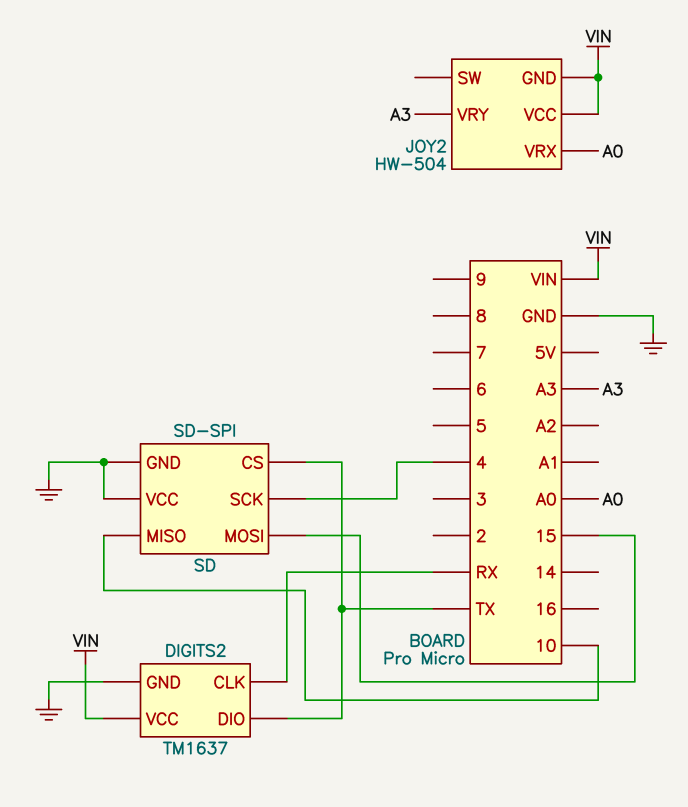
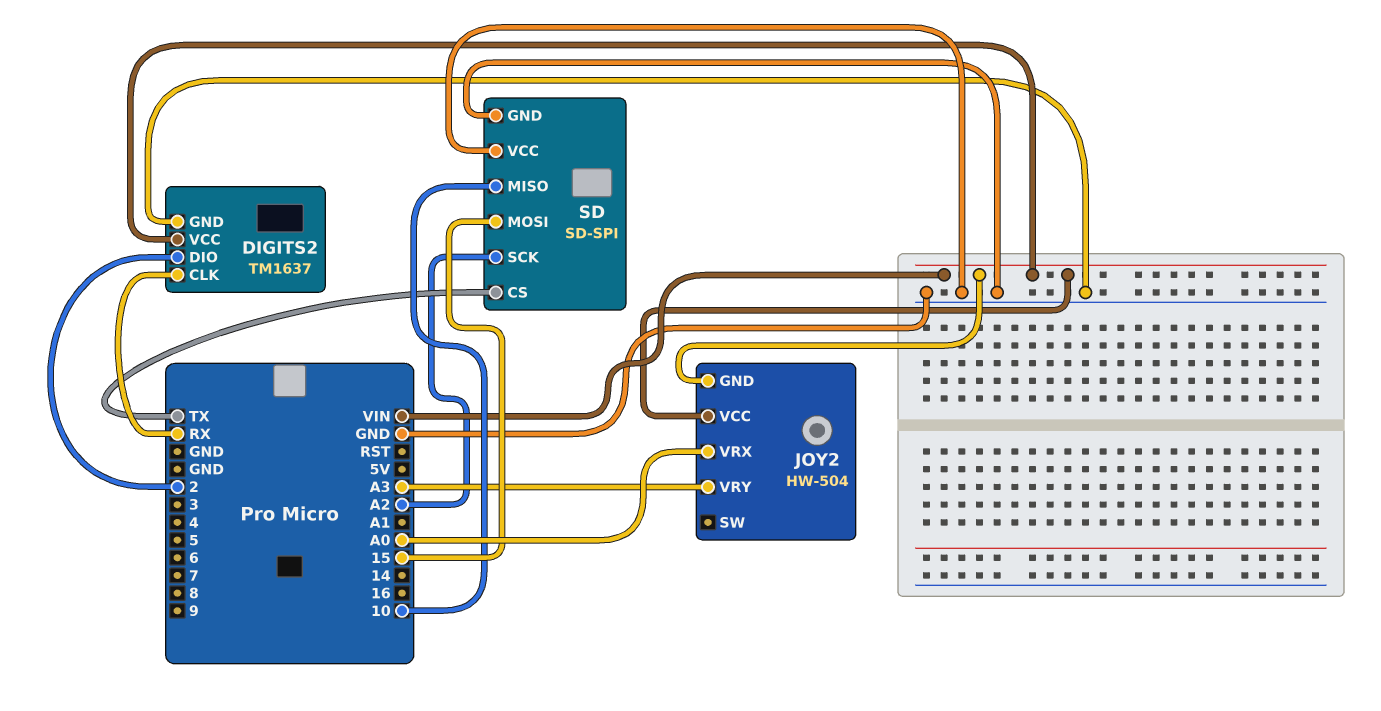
DIGITS2 pin DIO: TX -> 2
SD pin SCK: 4 -> A2

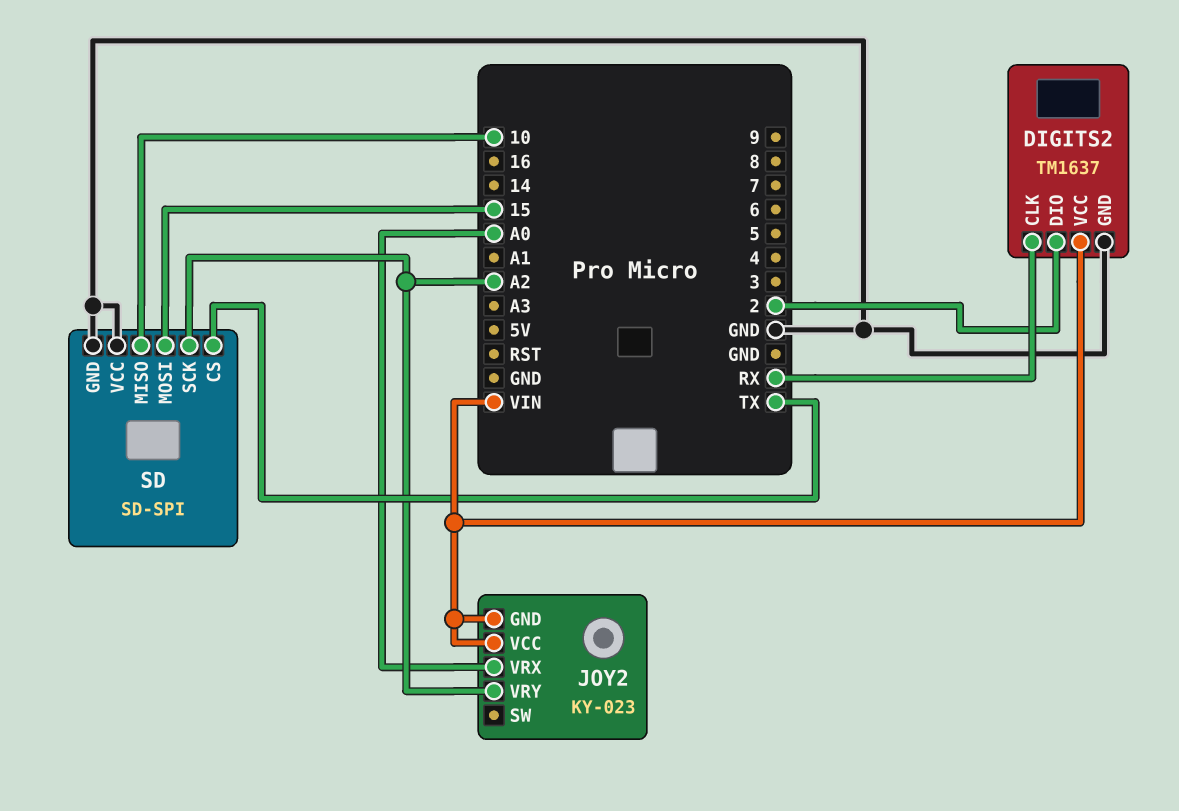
JOY2: HW-504 -> KY-023
JOY2 pin VRY: A3 -> A2

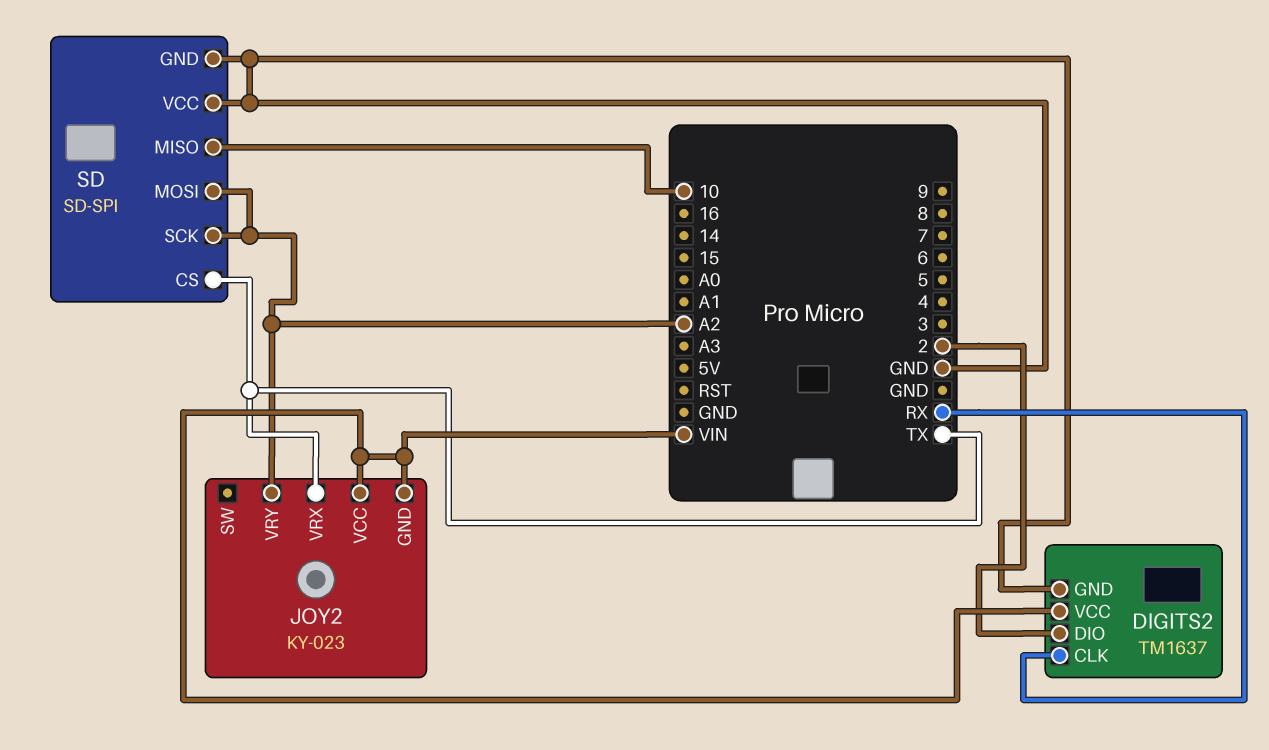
JOY2 pin VRX: A0 -> TX
SD pin MOSI: 15 -> A2

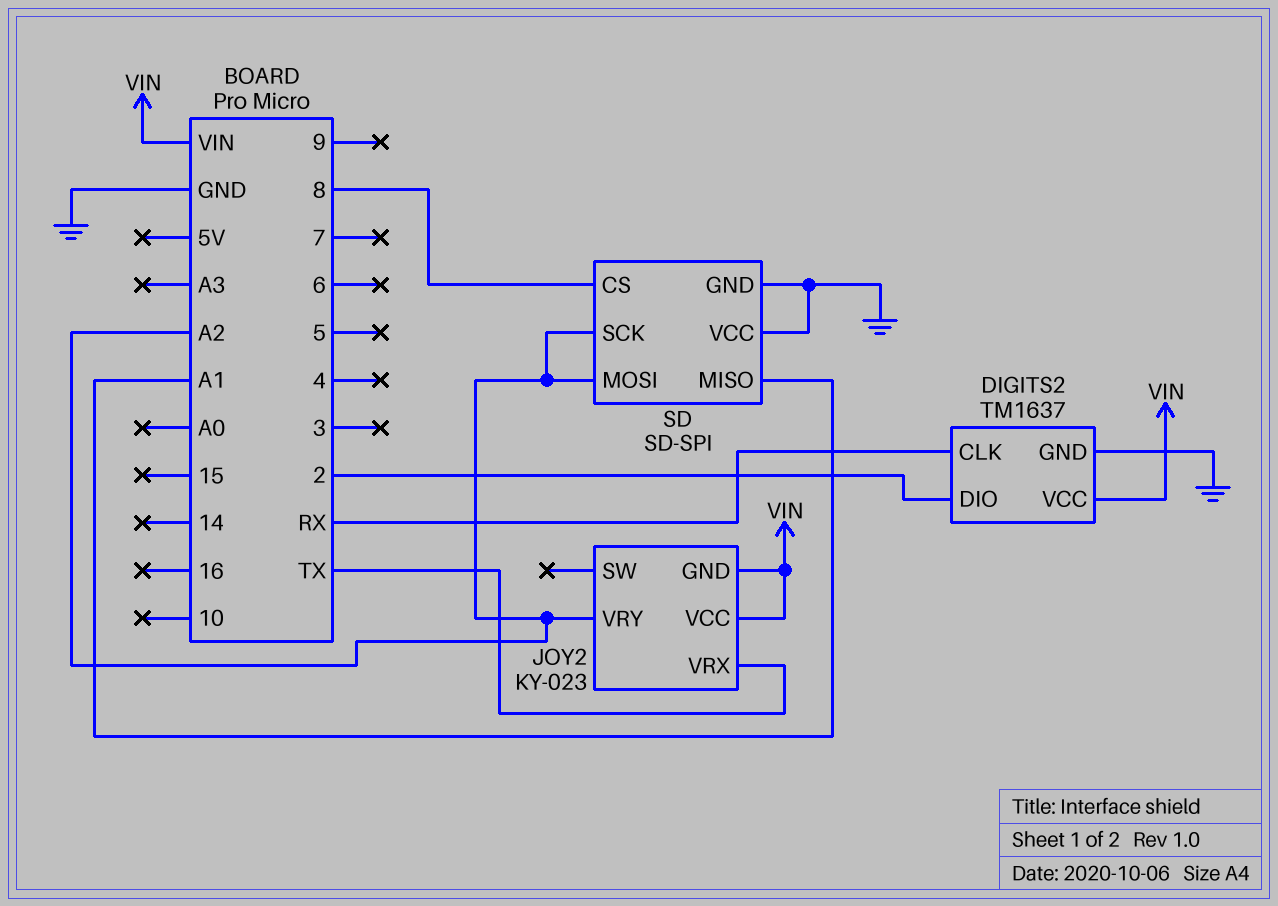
SD pin CS: TX -> 8
SD pin MISO: 10 -> A1

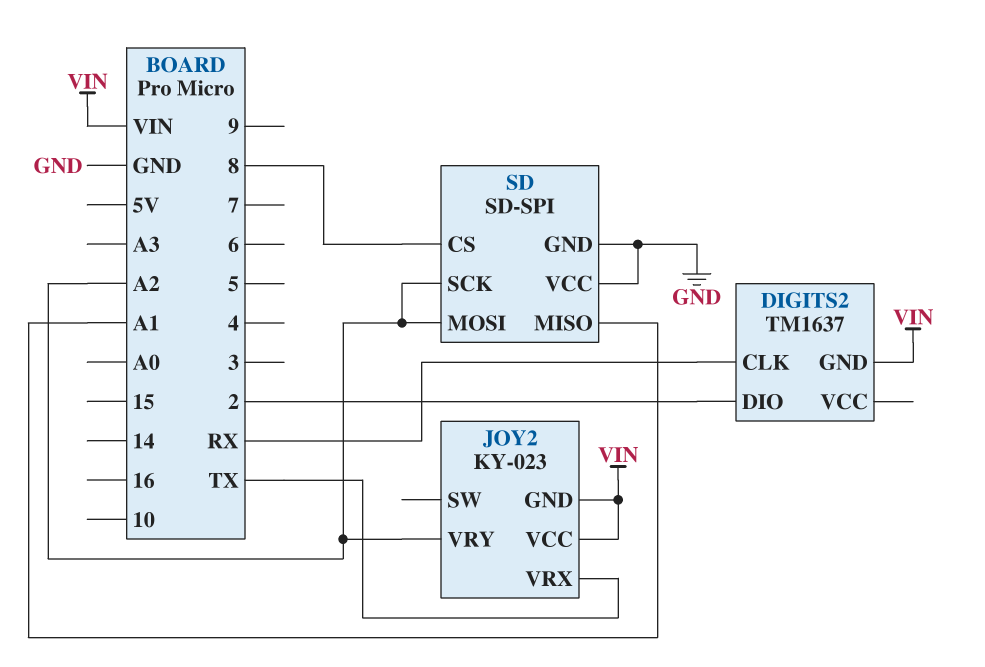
DIGITS2 pin GND: GND -> VIN
DIGITS2 pin VCC: VIN -> none

